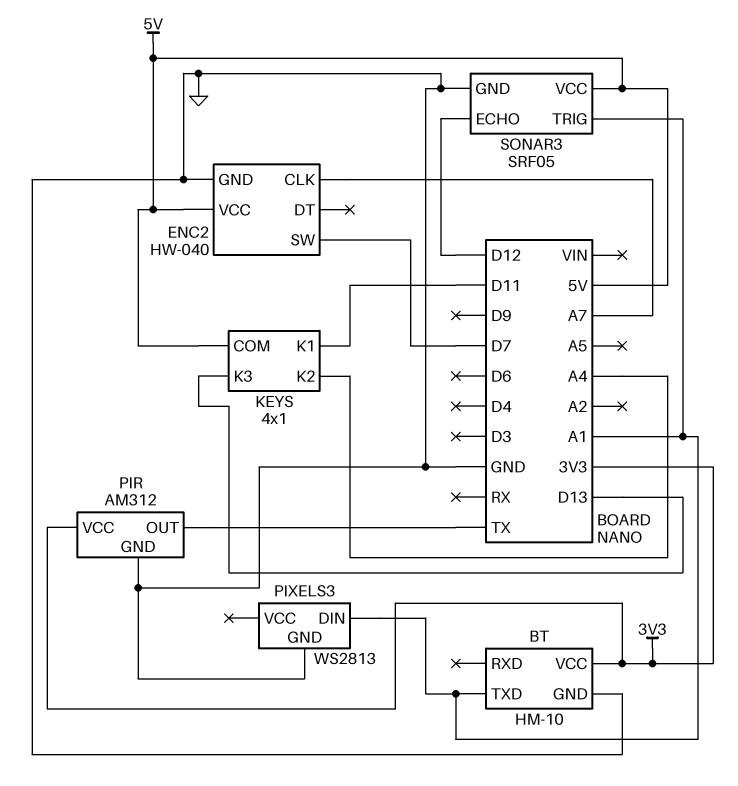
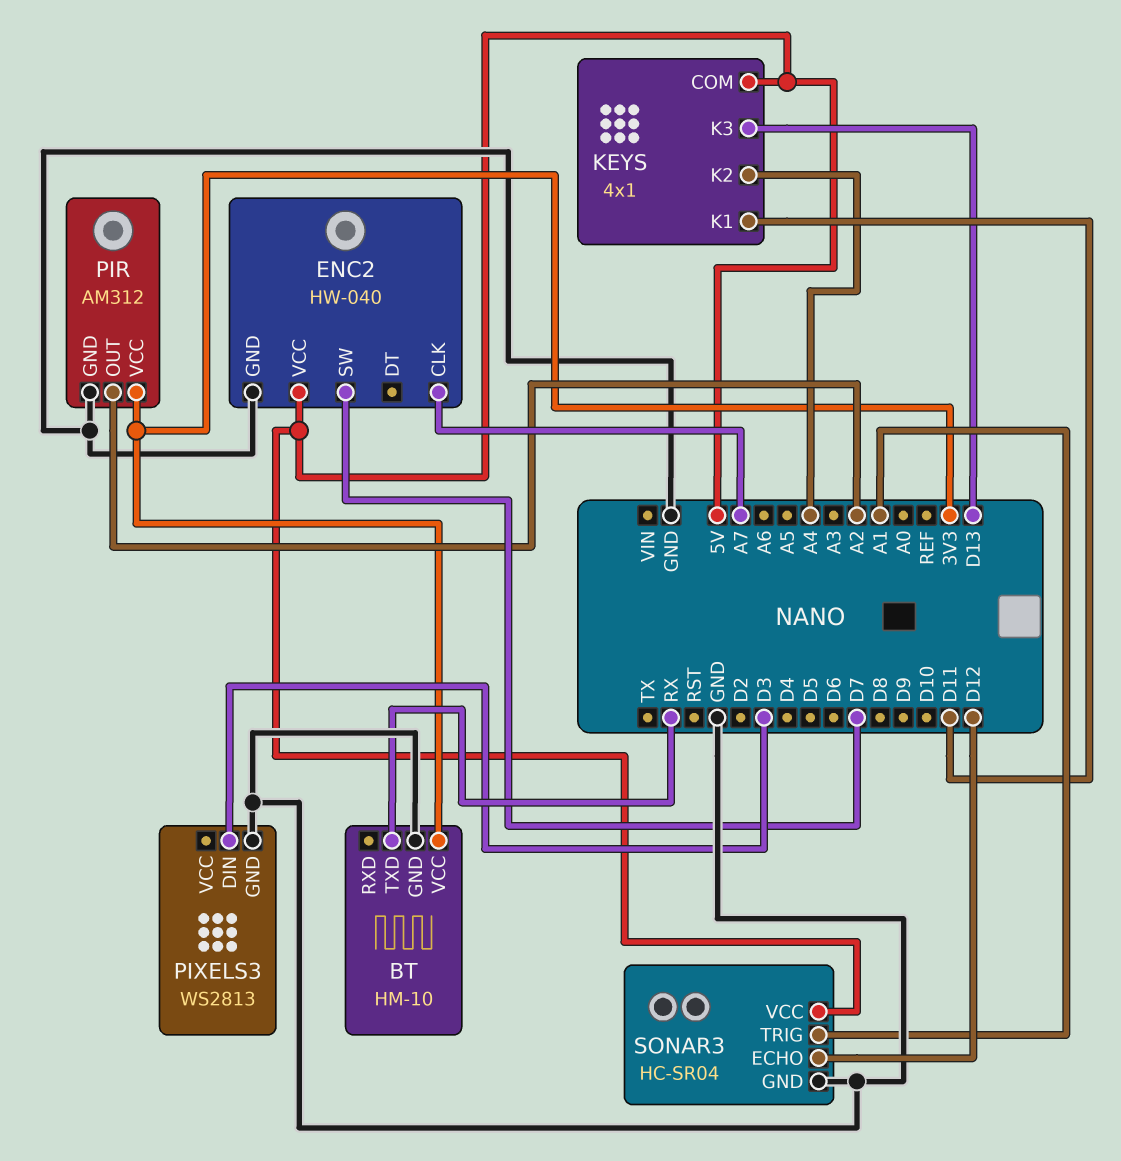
BT pin TXD: A1 -> RX
PIR pin OUT: TX -> A2
PIXELS3 pin DIN: A1 -> D3
SONAR3: SRF05 -> HC-SR04

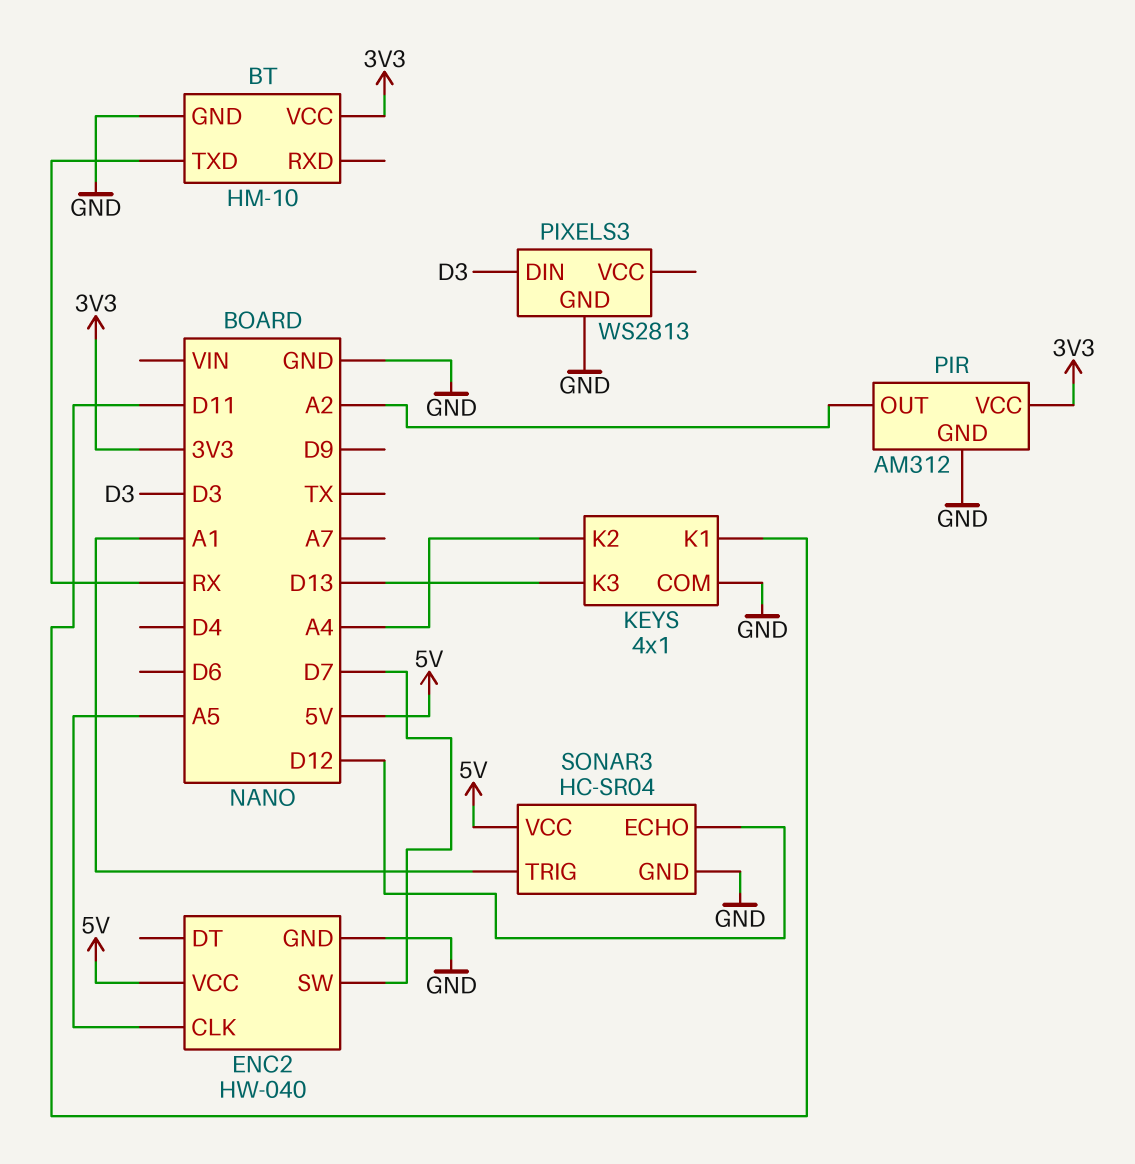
ENC2 pin CLK: A7 -> A5
KEYS pin COM: 5V -> GND

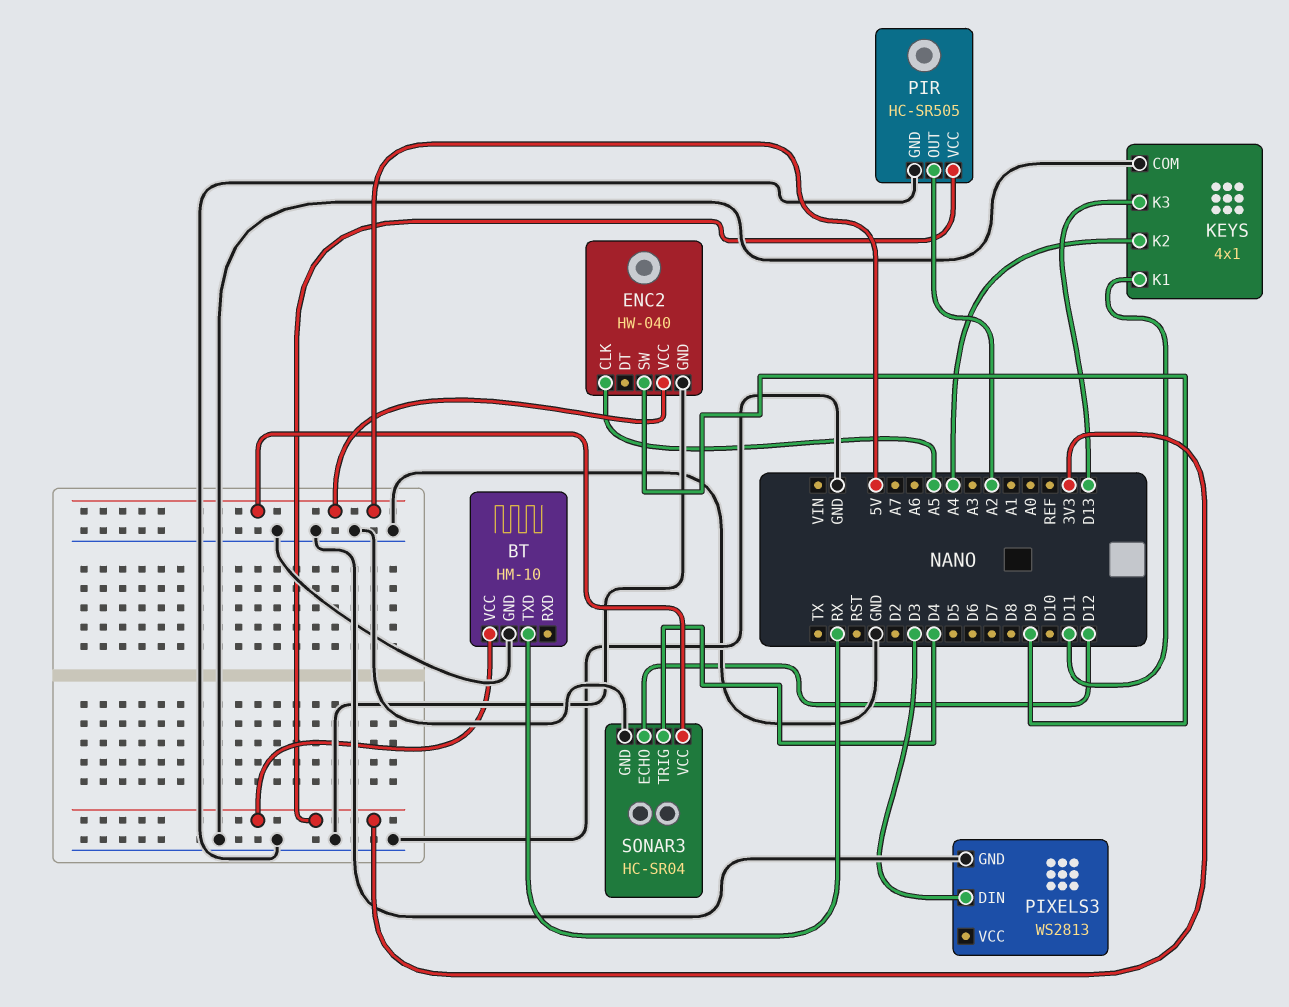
ENC2 pin SW: D7 -> D9
PIR: AM312 -> HC-SR505
SONAR3 pin TRIG: A1 -> D4

